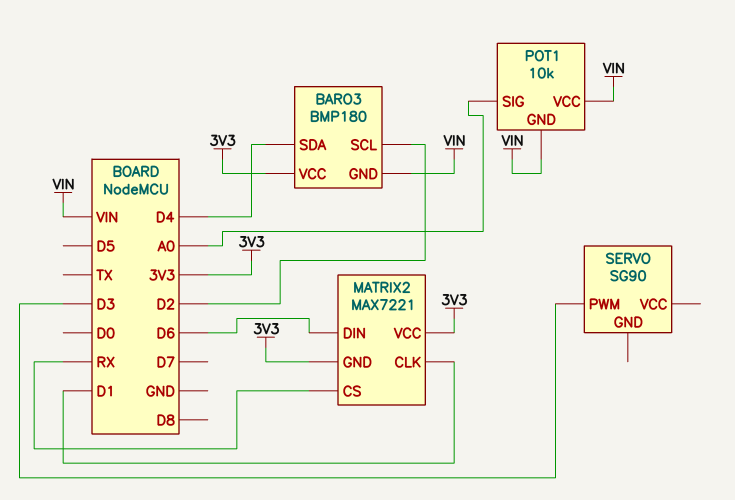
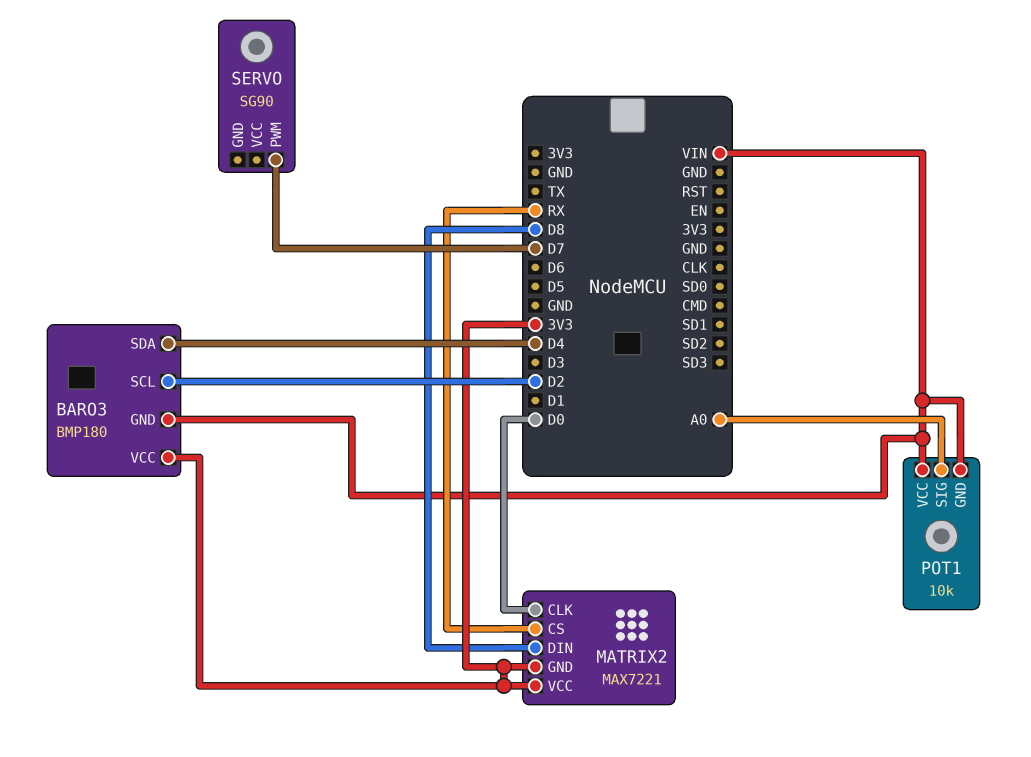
MATRIX2 pin CLK: D1 -> D0
MATRIX2 pin DIN: D6 -> D8
SERVO pin PWM: D3 -> D7

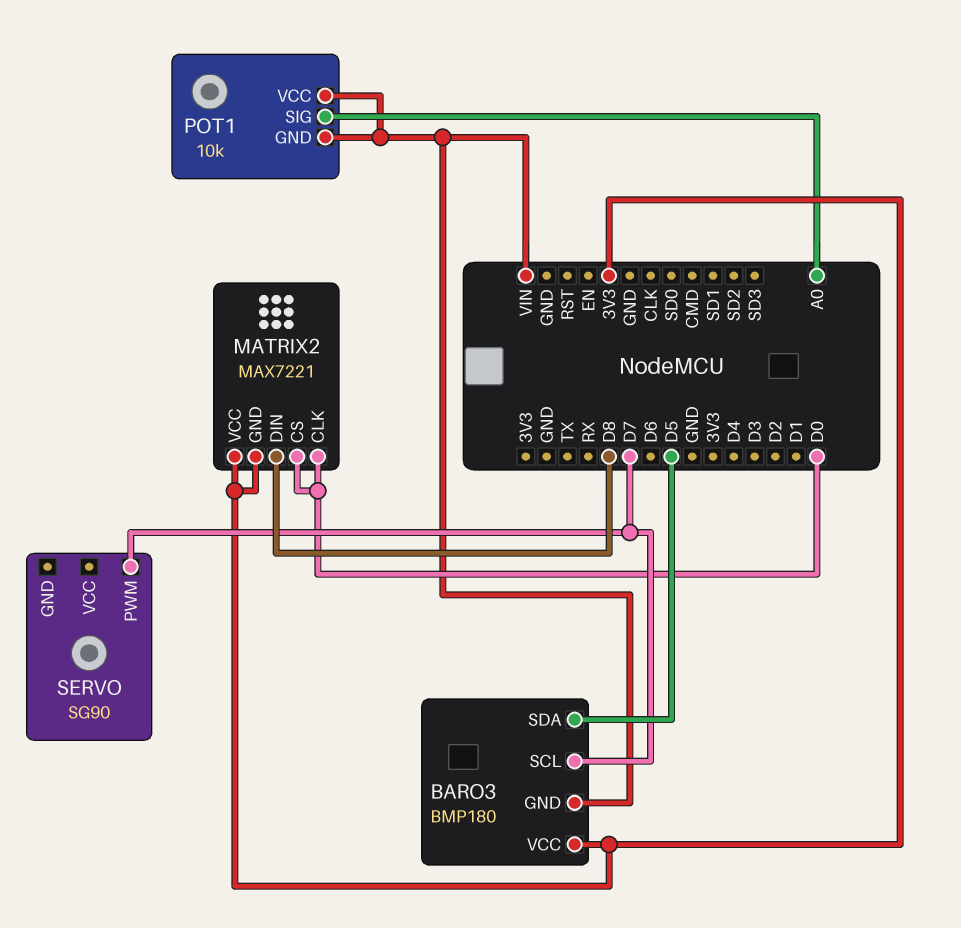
BARO3 pin SCL: D2 -> D7
BARO3 pin SDA: D4 -> D5
MATRIX2 pin CS: RX -> D0

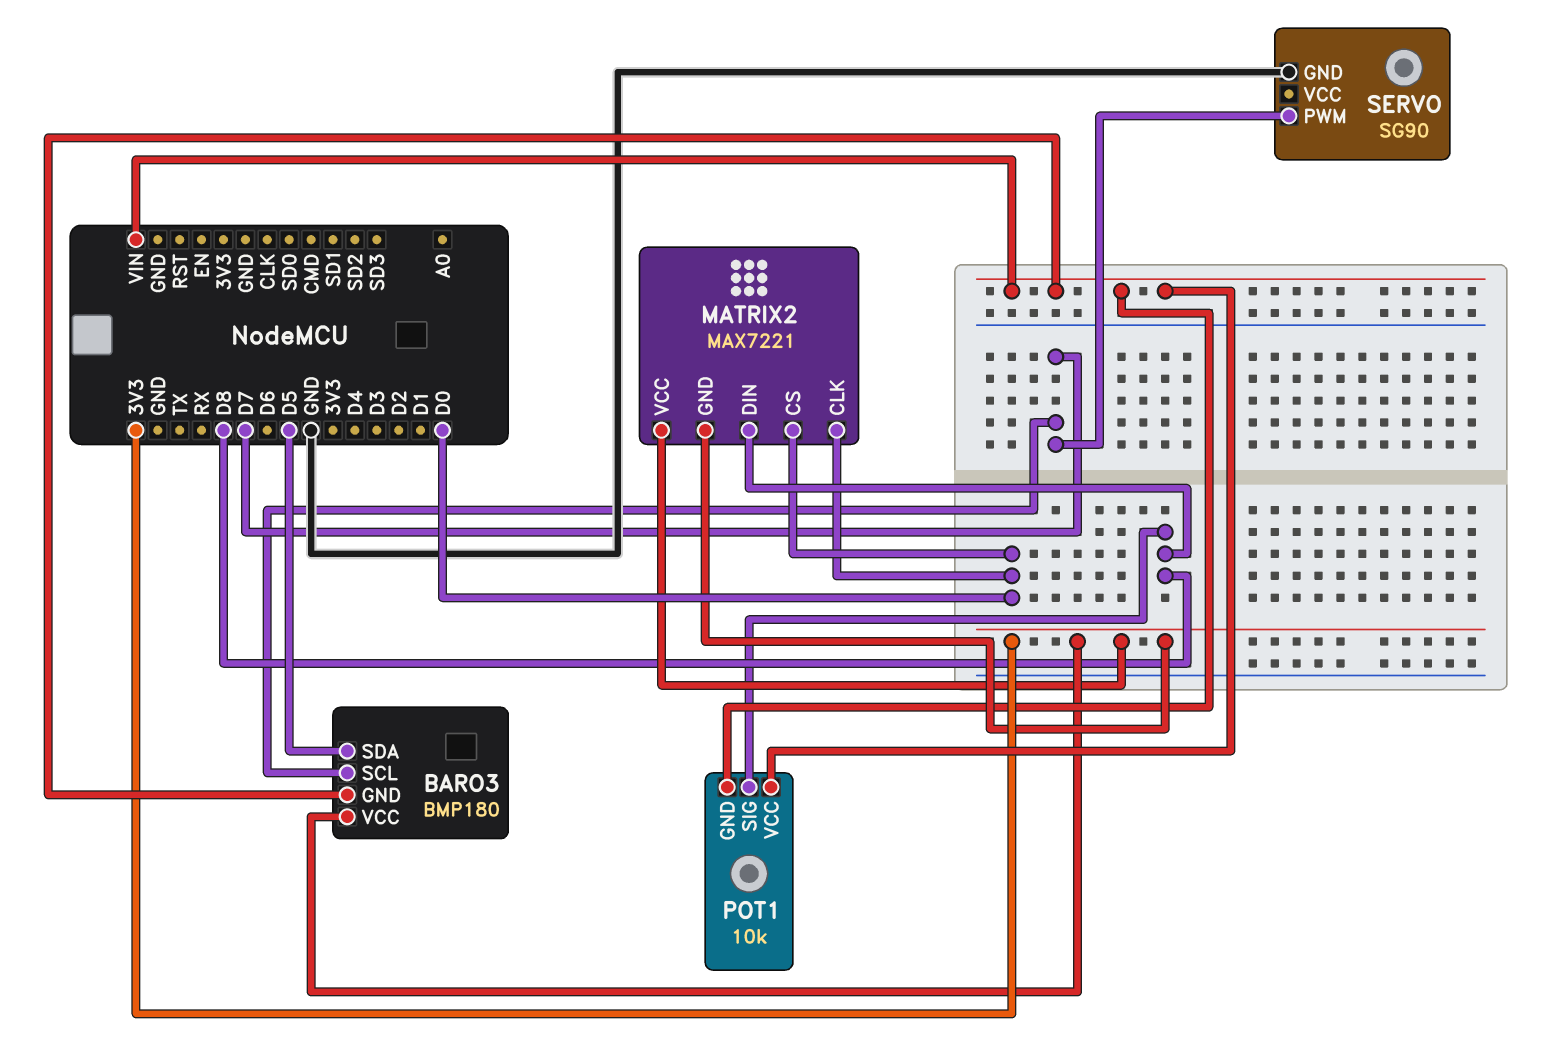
POT1 pin SIG: A0 -> D8
SERVO pin GND: none -> GND

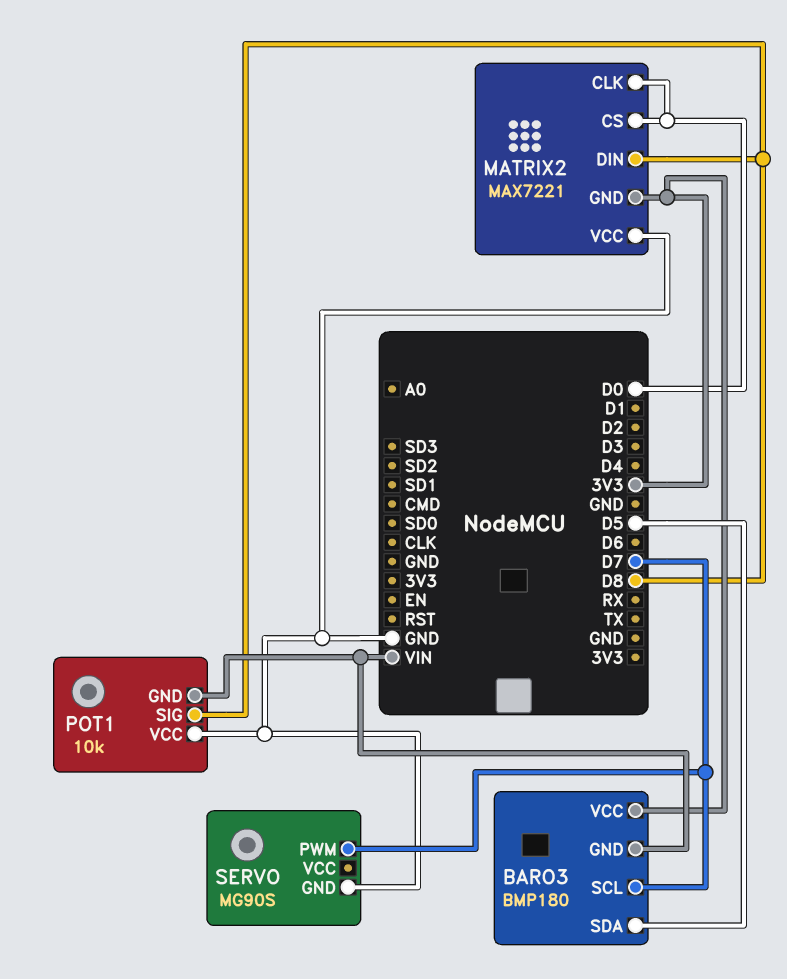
MATRIX2 pin VCC: 3V3 -> GND
POT1 pin VCC: VIN -> GND
SERVO: SG90 -> MG90S

